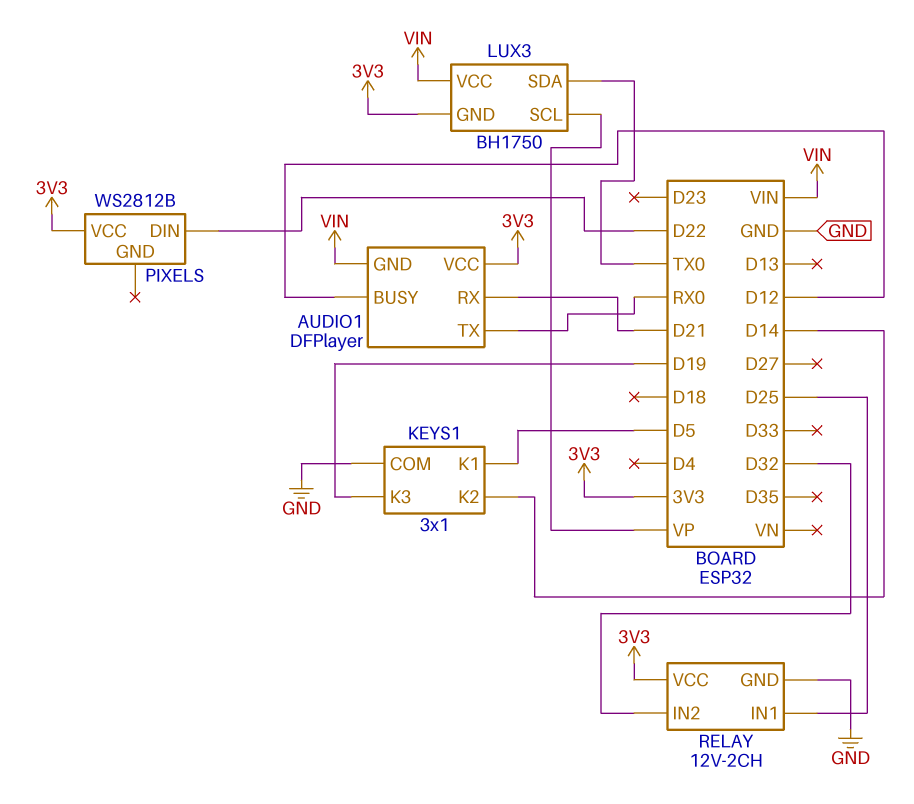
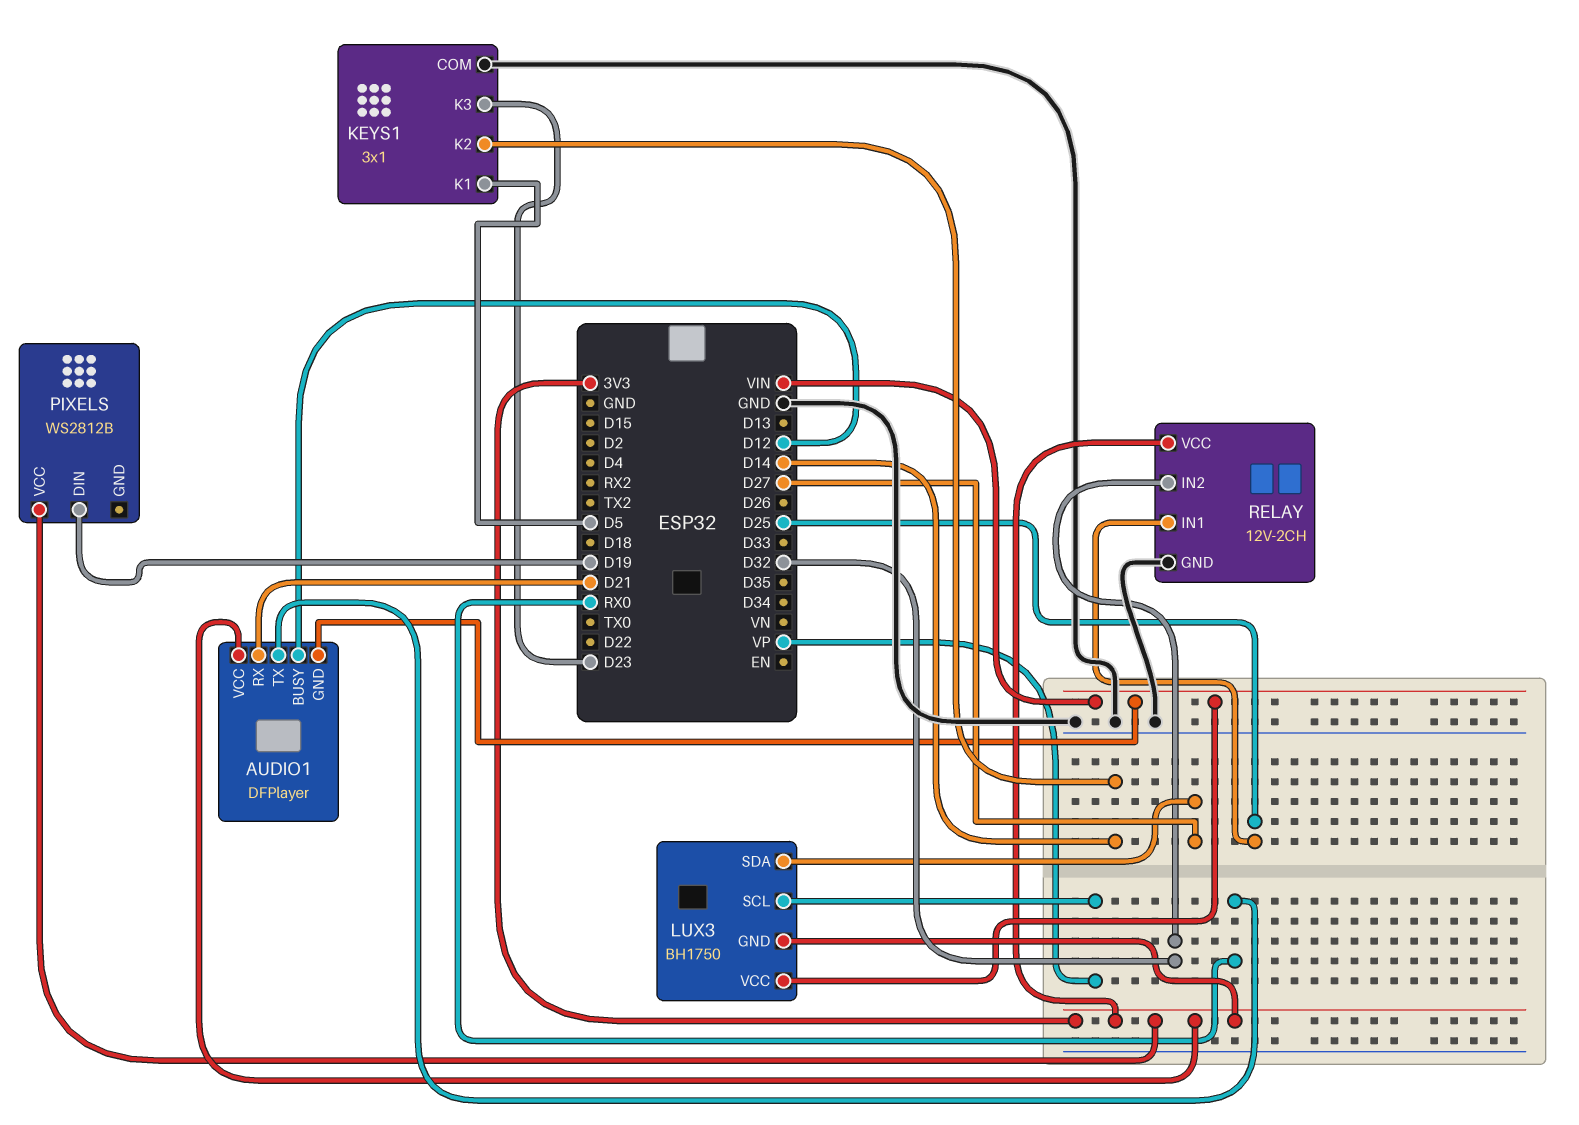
KEYS1 pin K3: D19 -> D23
LUX3 pin SDA: TX0 -> D27
PIXELS pin DIN: D22 -> D19

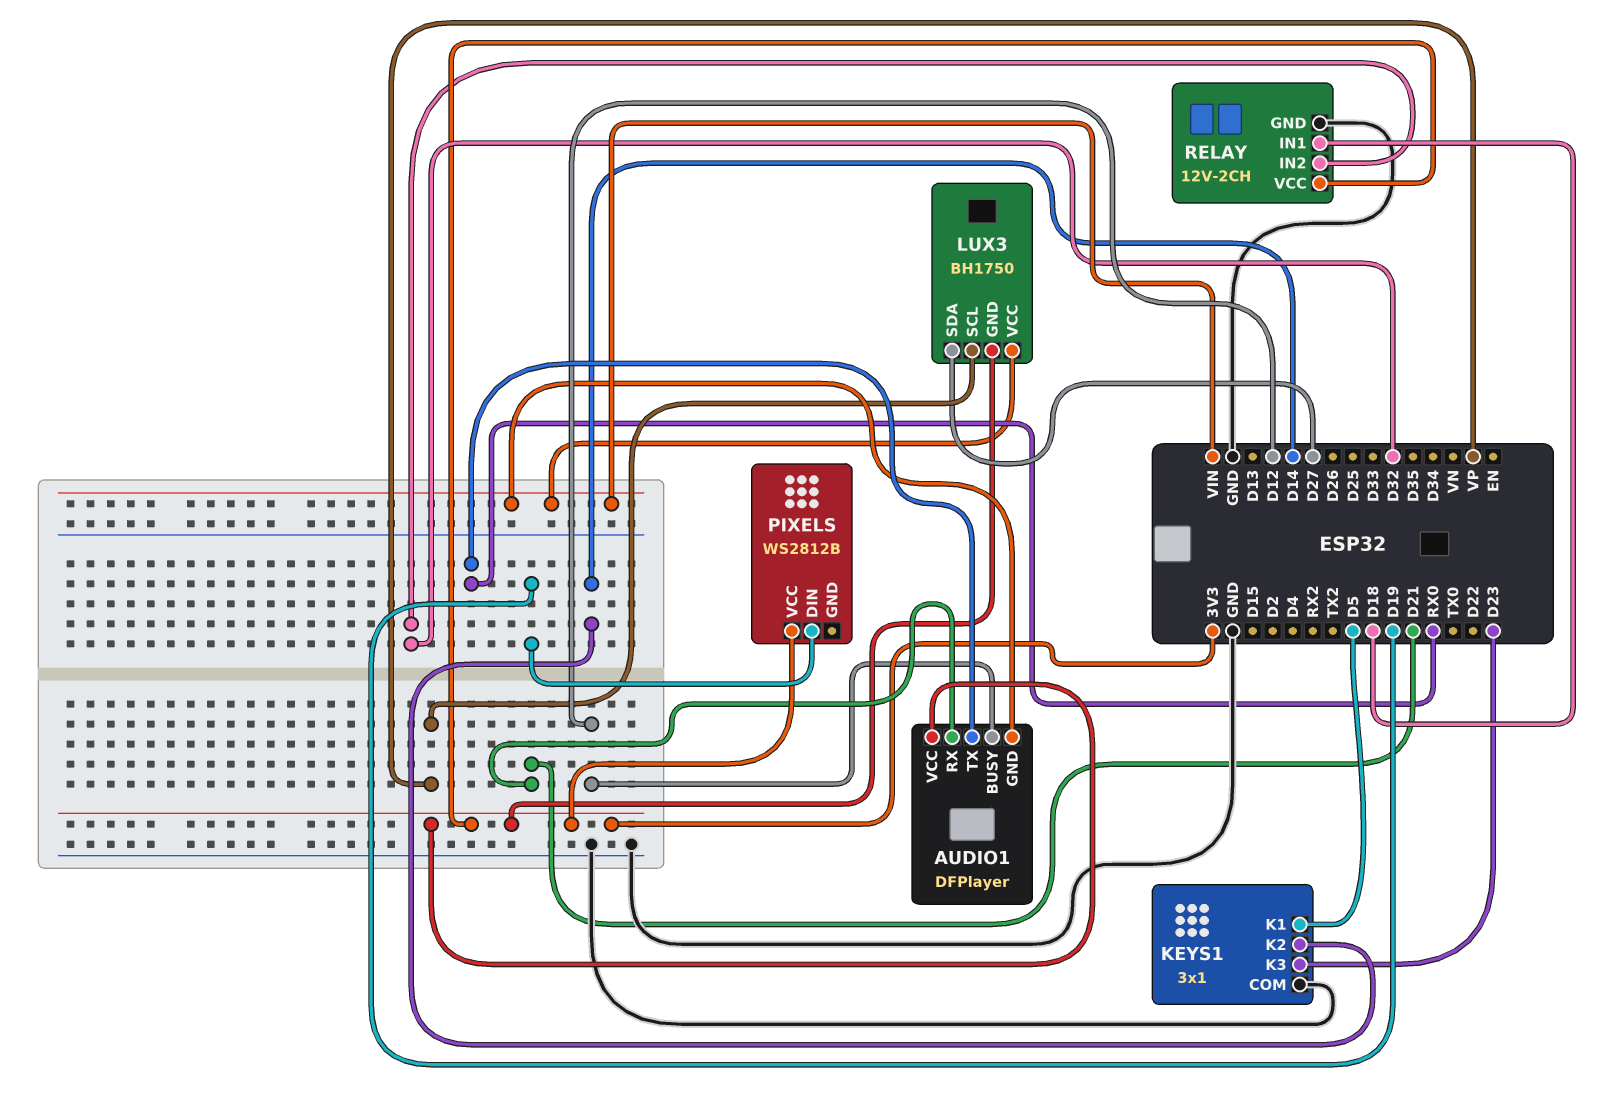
RELAY pin IN1: D25 -> D18

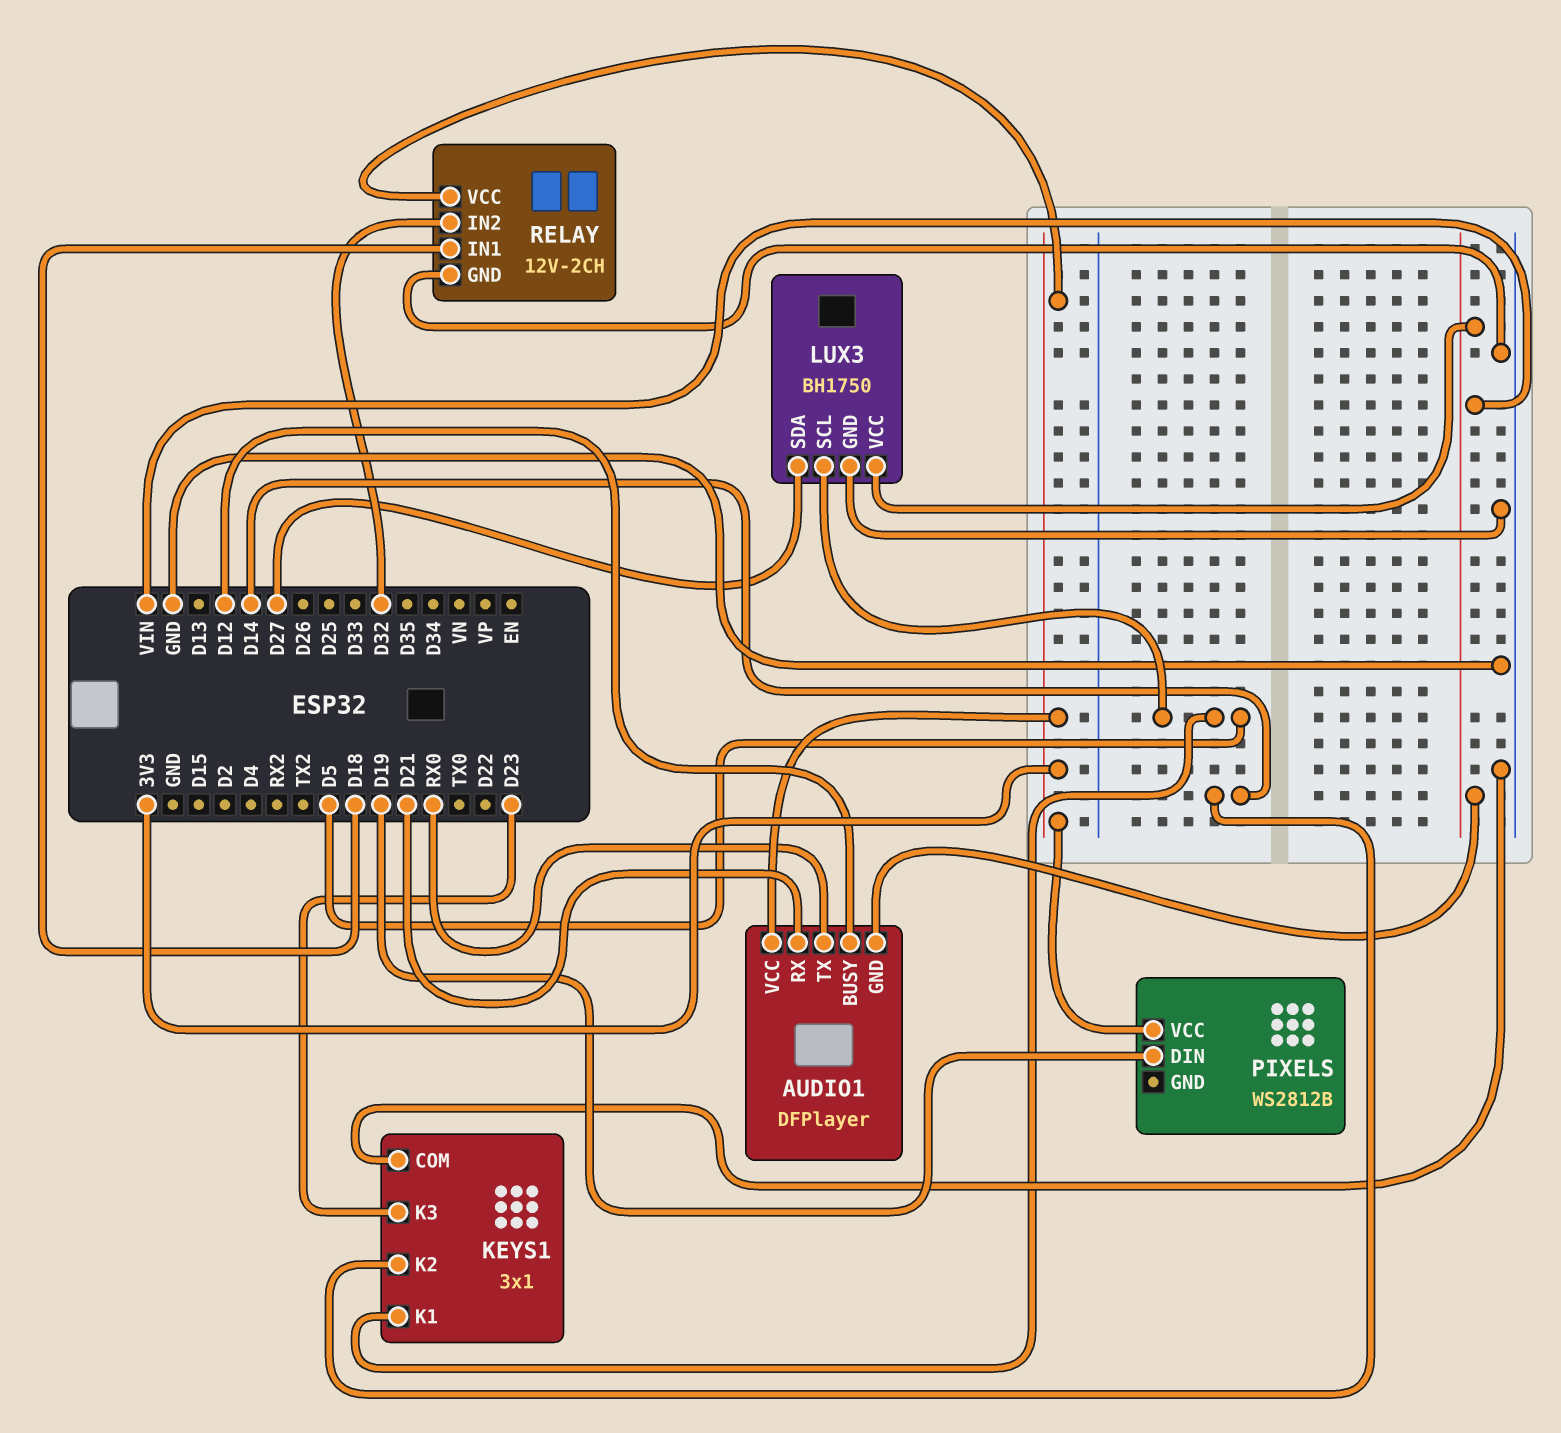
LUX3 pin GND: 3V3 -> GND
LUX3 pin SCL: VP -> D5

